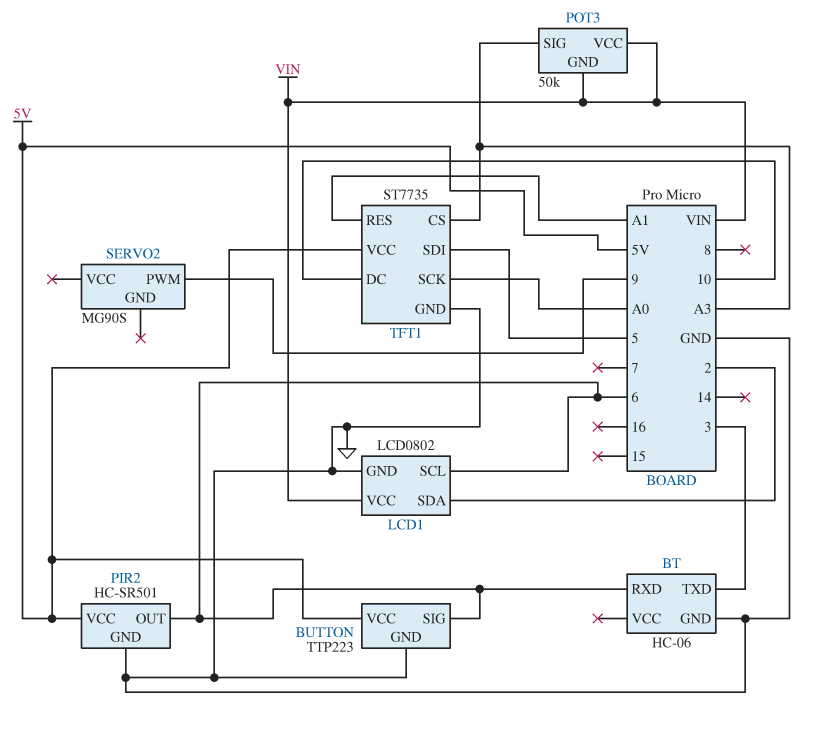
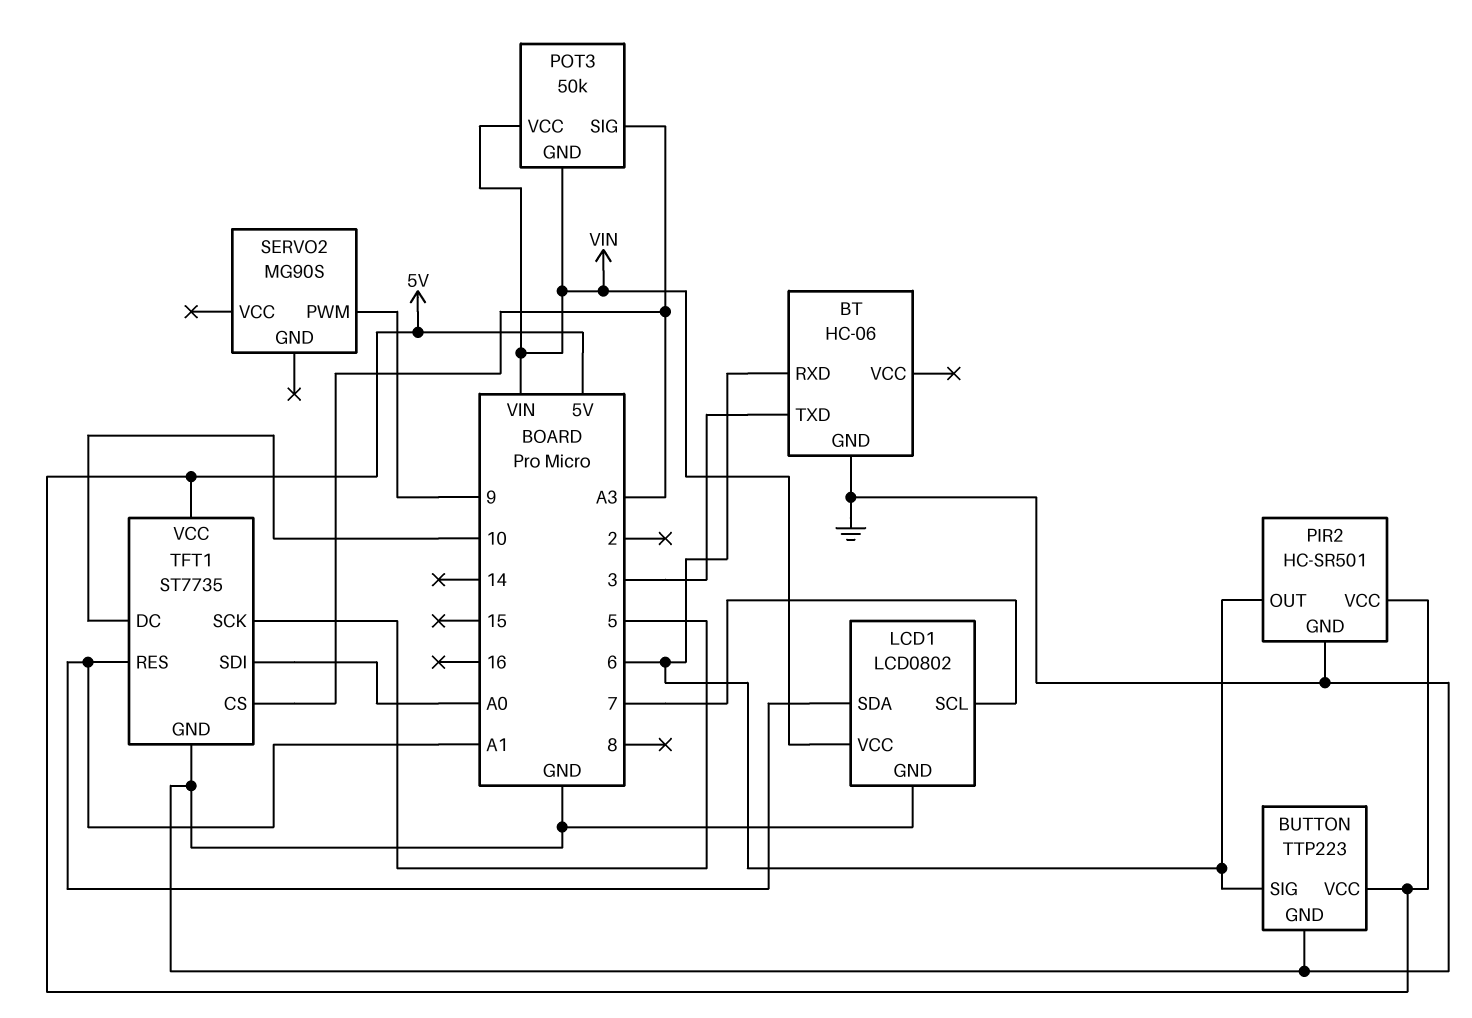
LCD1 pin SCL: 6 -> 7
LCD1 pin SDA: 2 -> A1
TFT1 pin SCK: A0 -> 5
TFT1 pin SDI: 5 -> A0

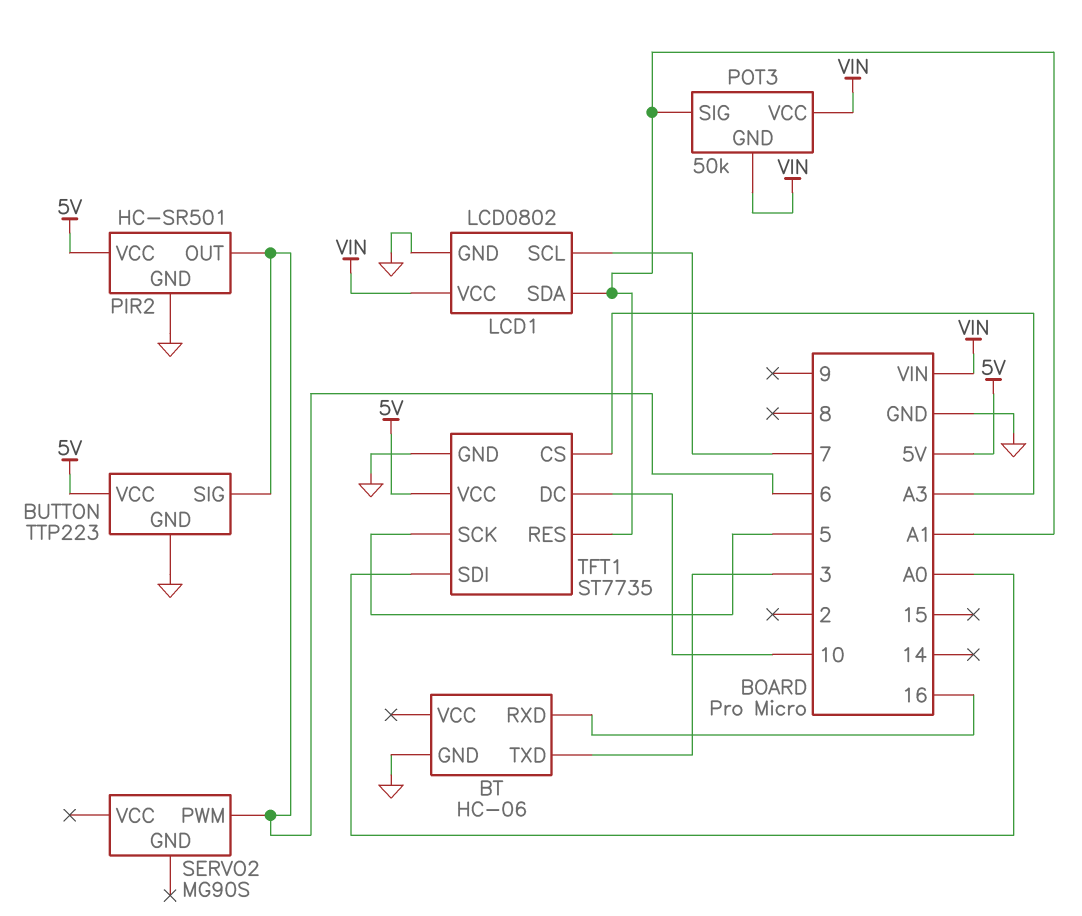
BT pin RXD: 6 -> 16
POT3 pin SIG: A3 -> A1
SERVO2 pin PWM: 9 -> 6

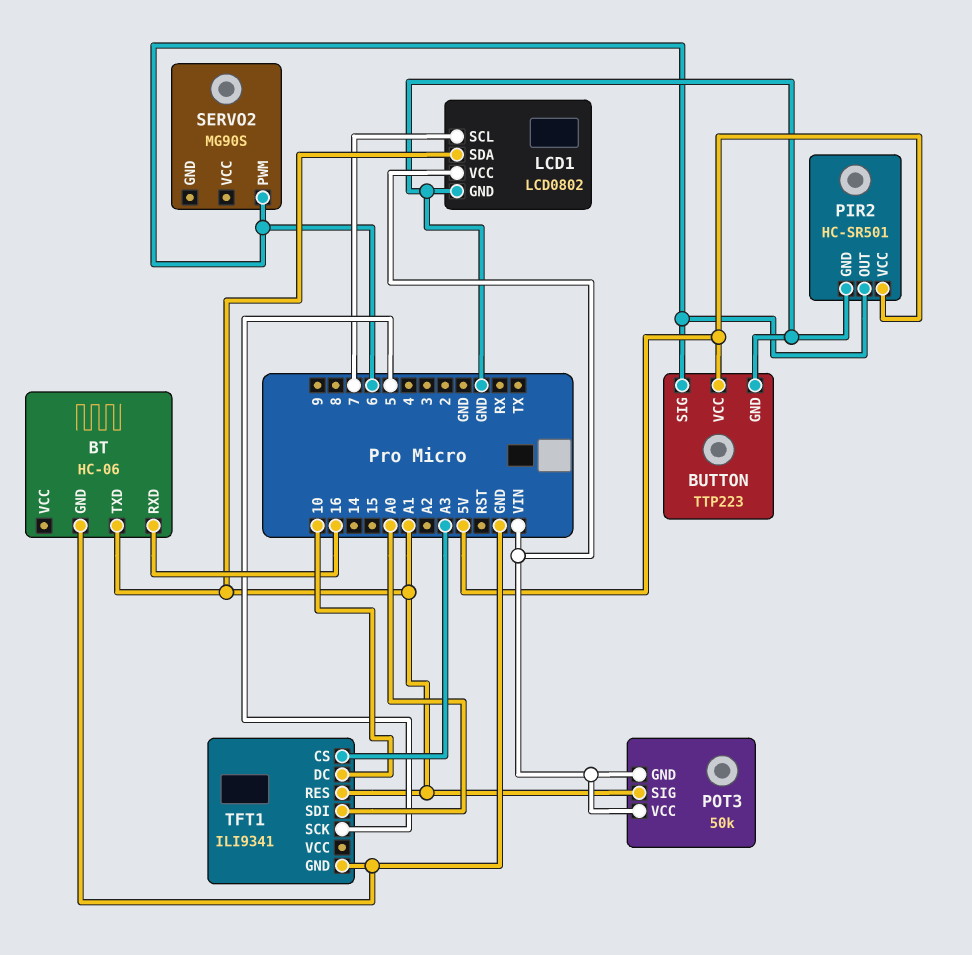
BT pin TXD: 3 -> A1
TFT1: ST7735 -> ILI9341
TFT1 pin VCC: 5V -> none

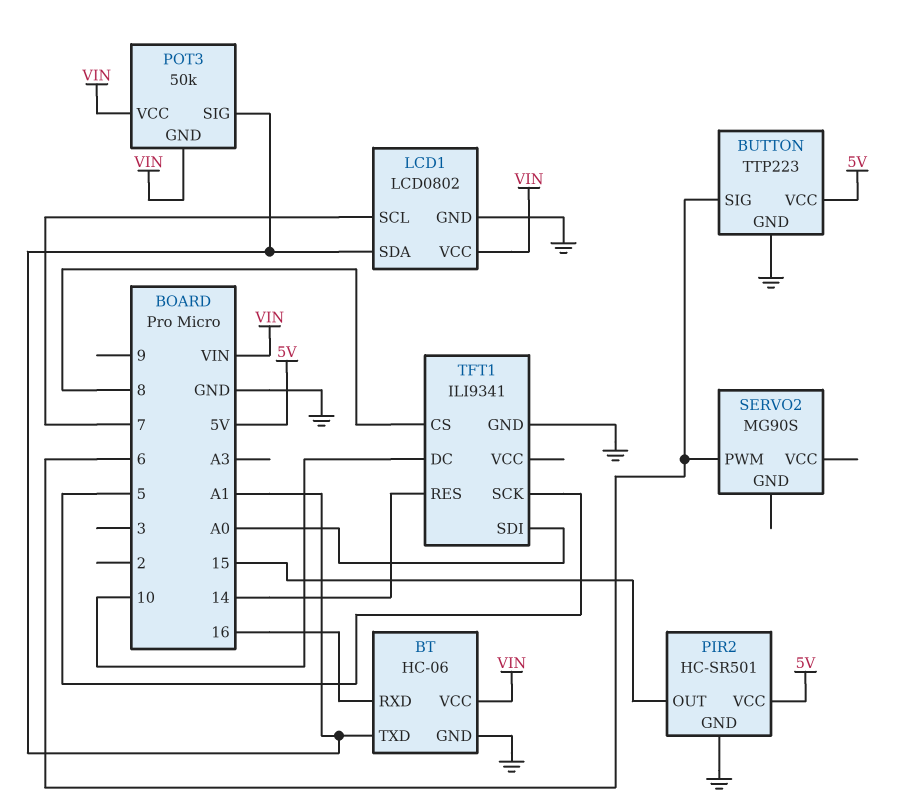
BT pin VCC: none -> VIN
PIR2 pin OUT: 6 -> 15
TFT1 pin CS: A3 -> 8
TFT1 pin RES: A1 -> 14

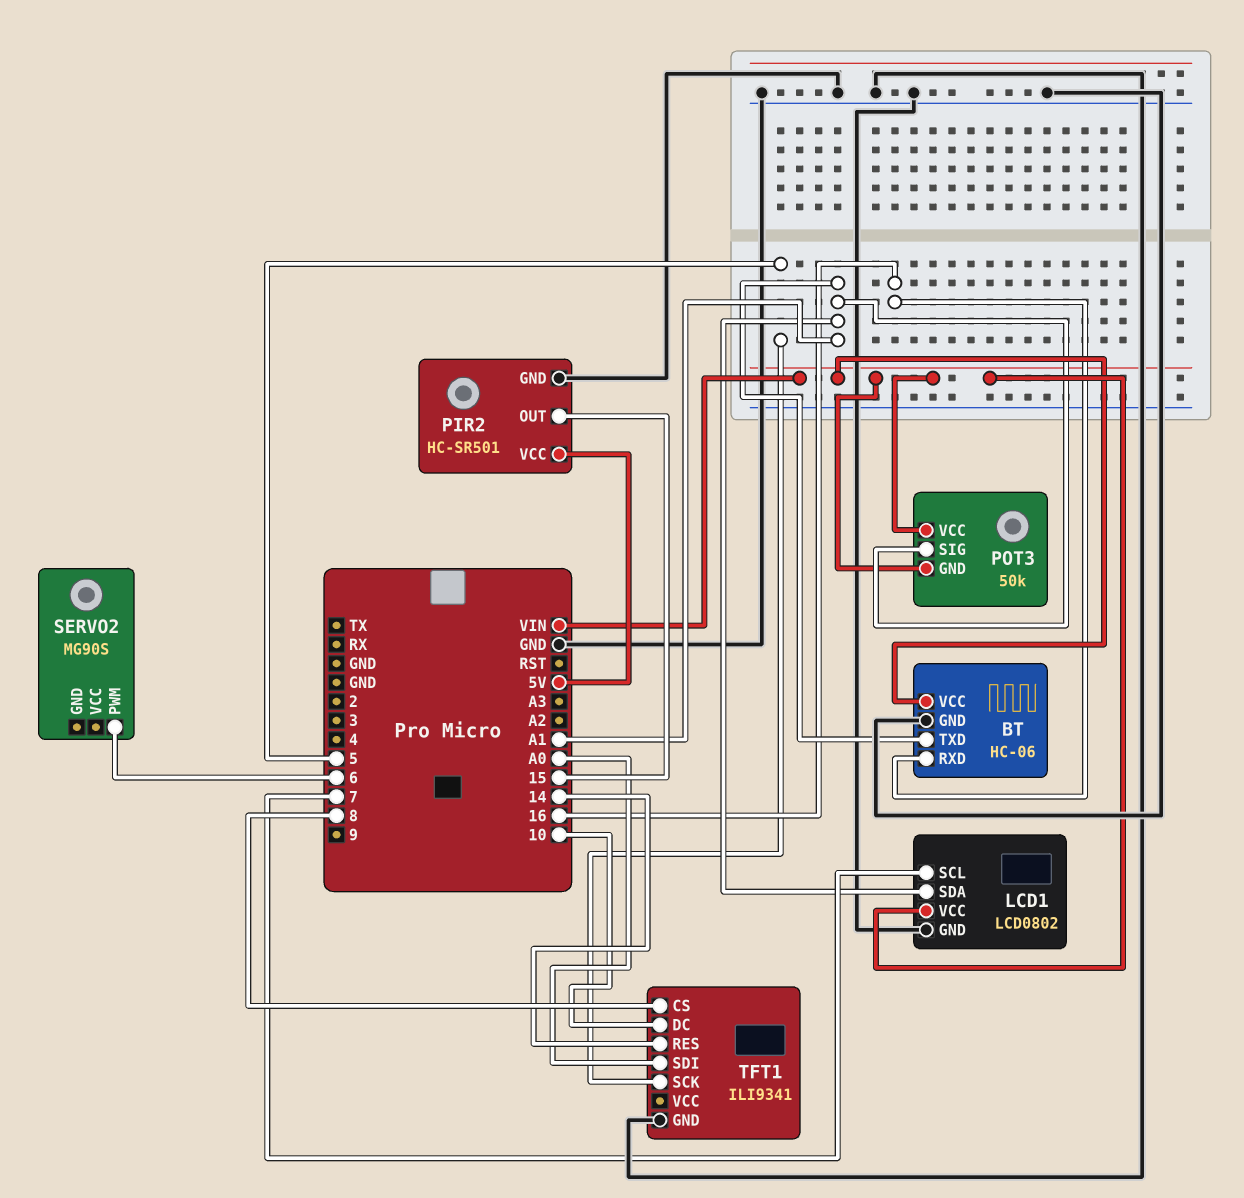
BUTTON: TTP223 -> none
BUTTON pin GND: GND -> none
BUTTON pin SIG: 6 -> none
BUTTON pin VCC: 5V -> none

